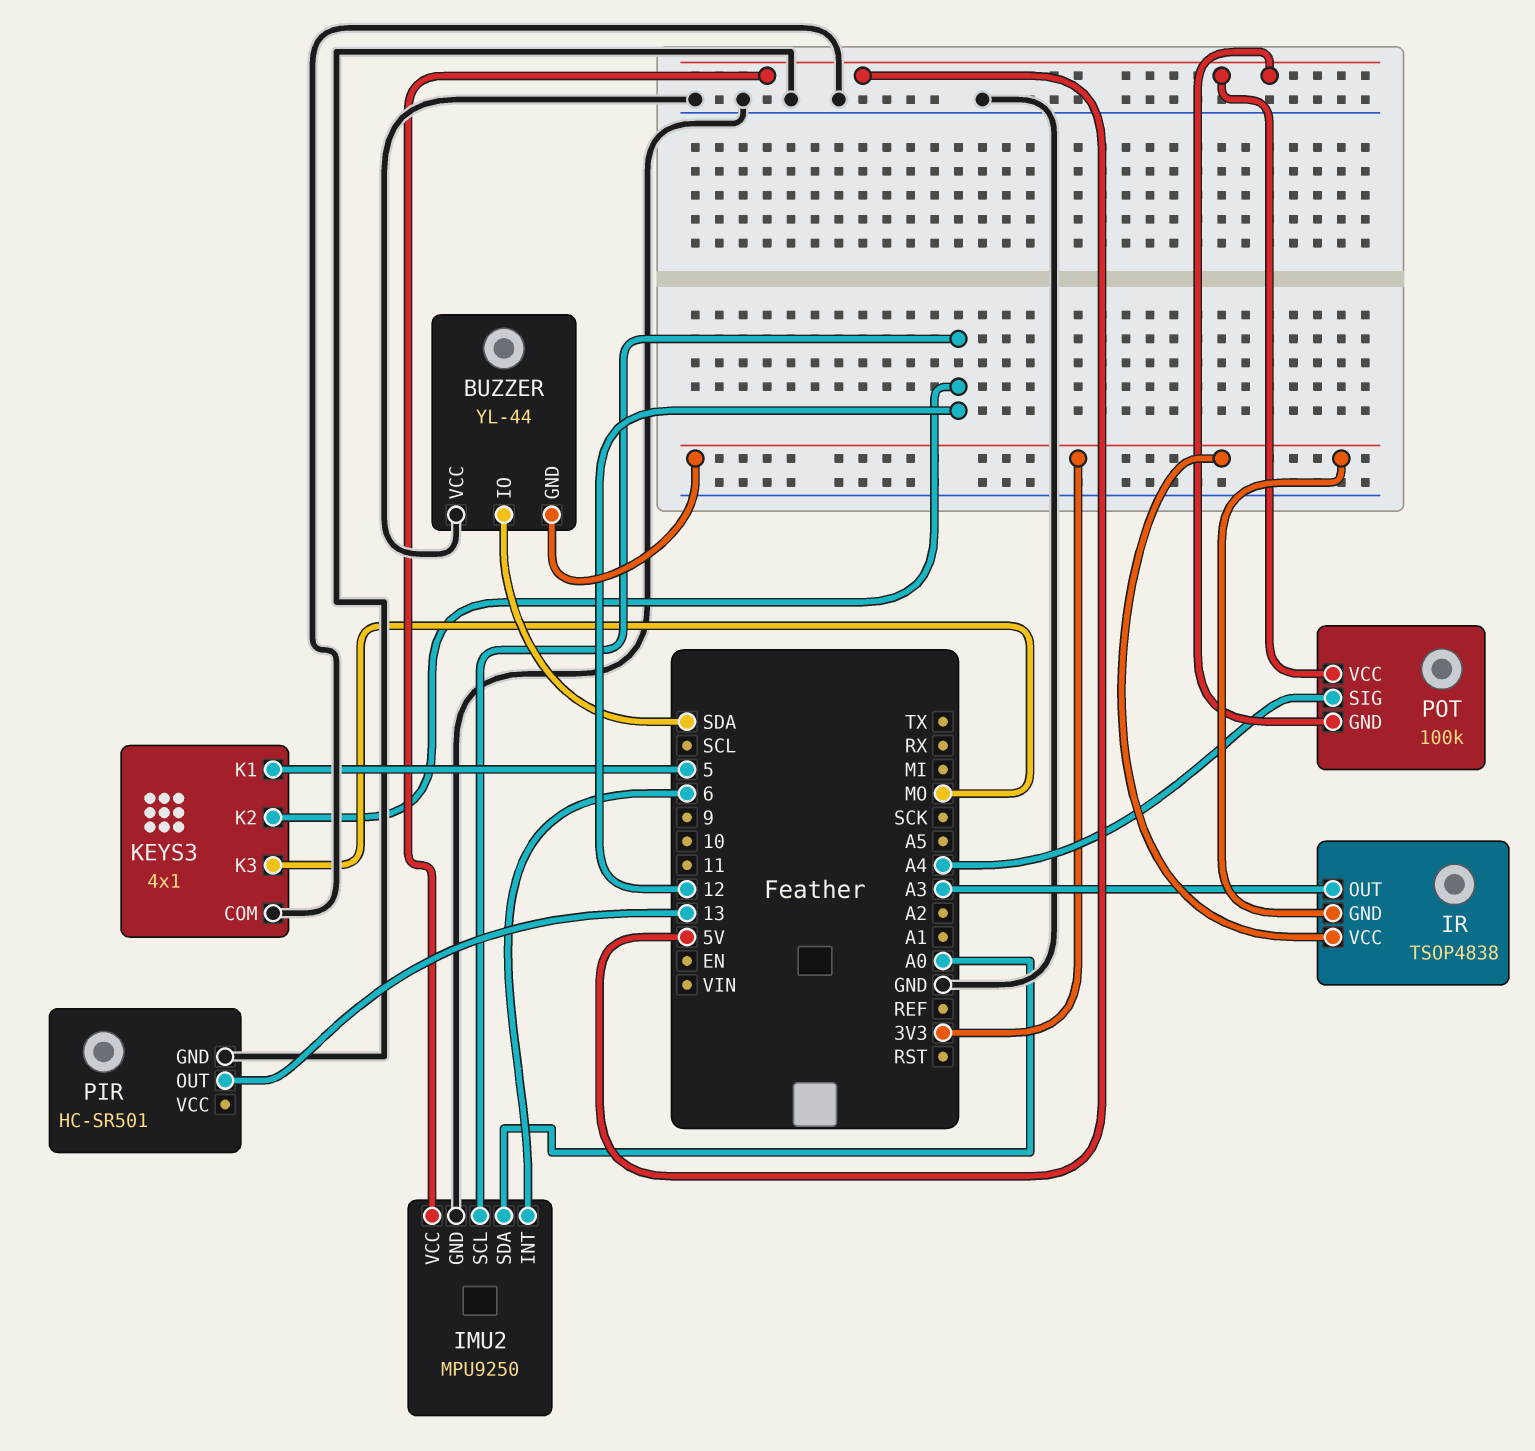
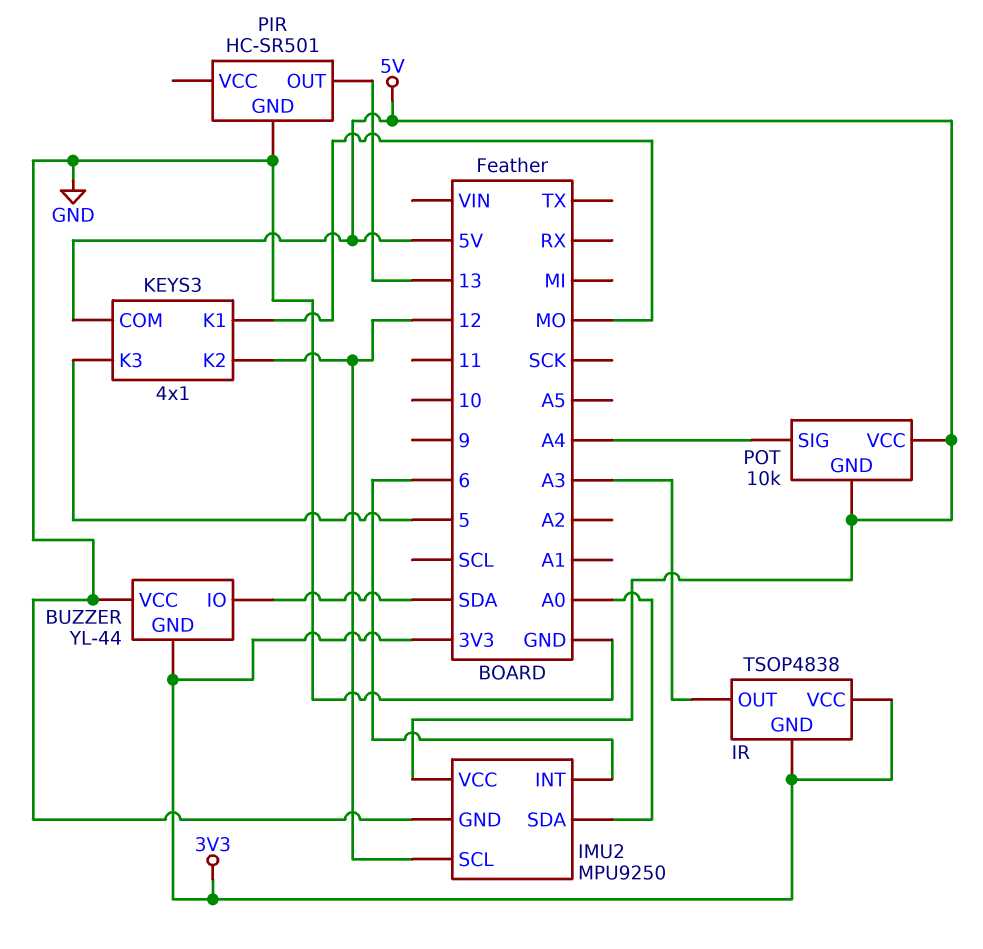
KEYS3 pin COM: GND -> 5V
KEYS3 pin K1: 5 -> MO
KEYS3 pin K3: MO -> 5
POT: 100k -> 10k

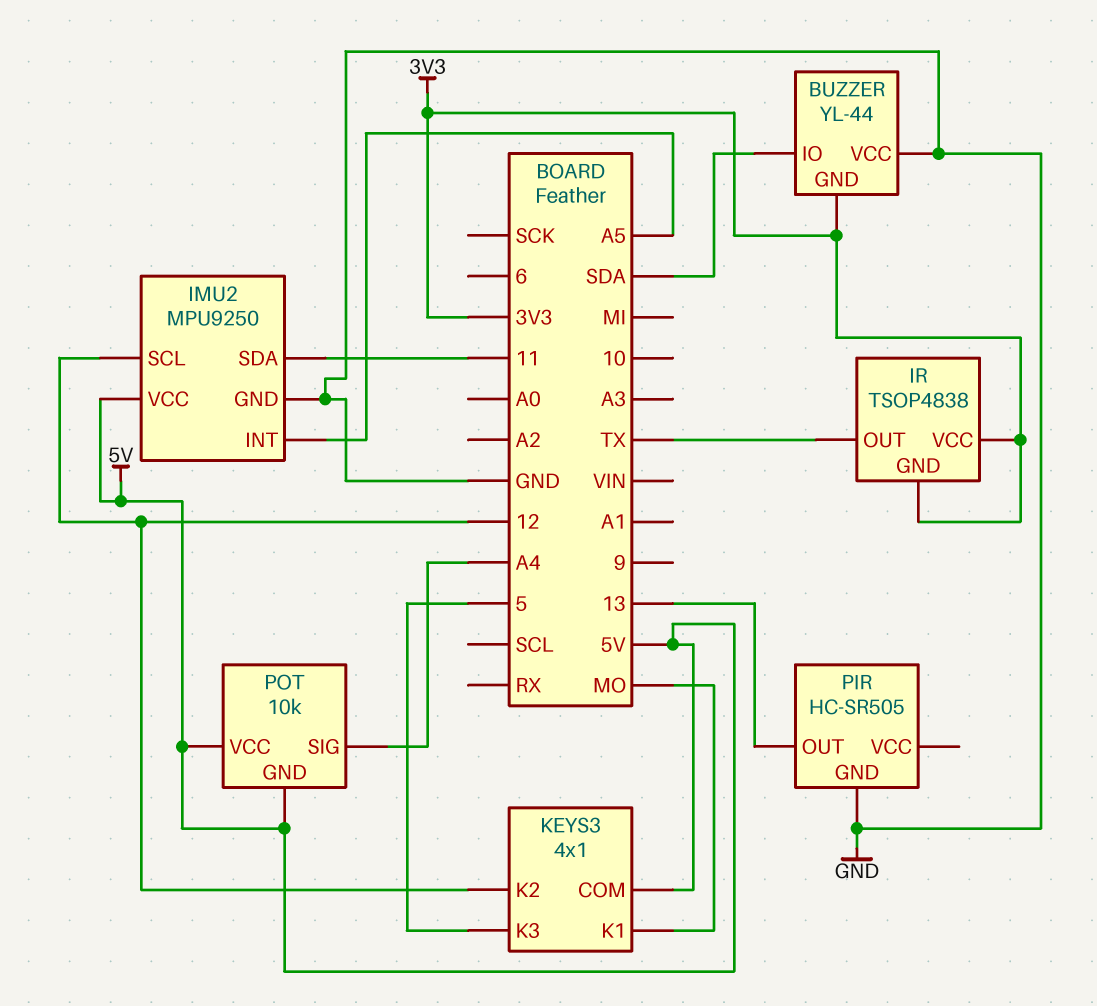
IMU2 pin INT: 6 -> A5
IMU2 pin SDA: A0 -> 11
IR pin OUT: A3 -> TX
PIR: HC-SR501 -> HC-SR505

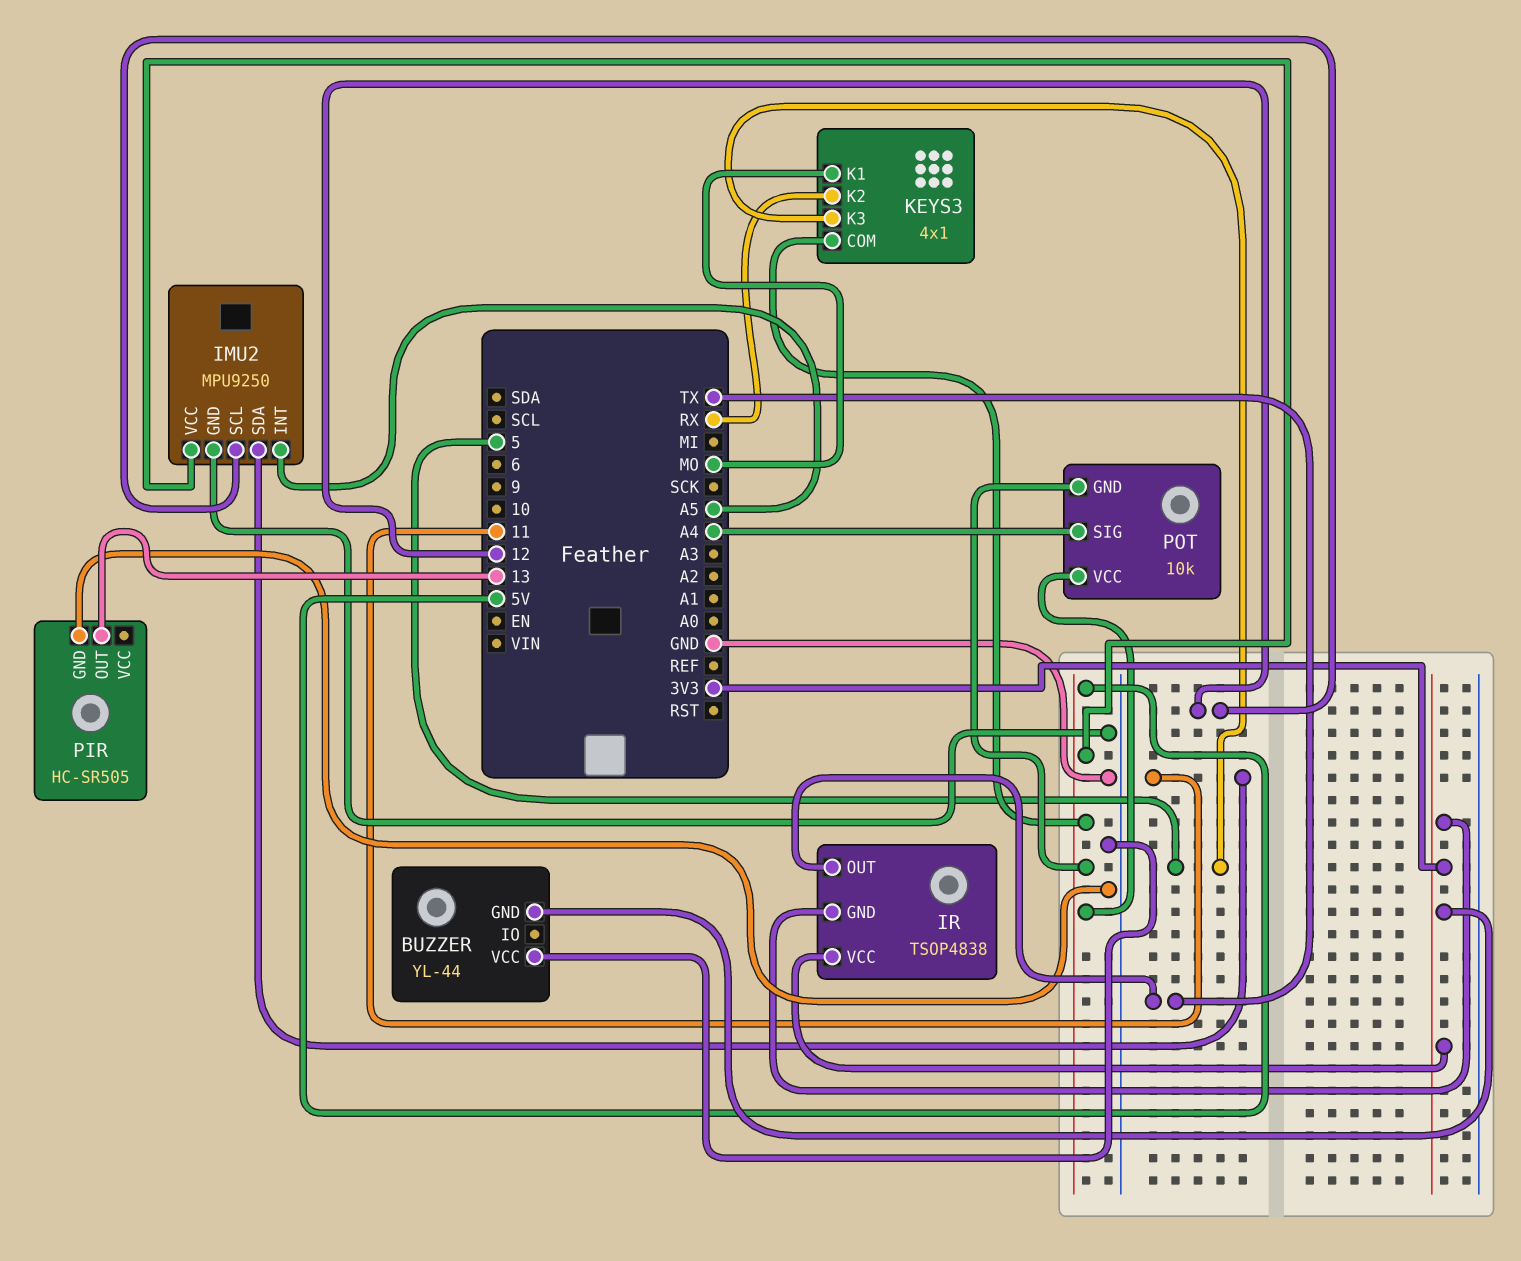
BUZZER pin IO: SDA -> none
KEYS3 pin K2: 12 -> RX

